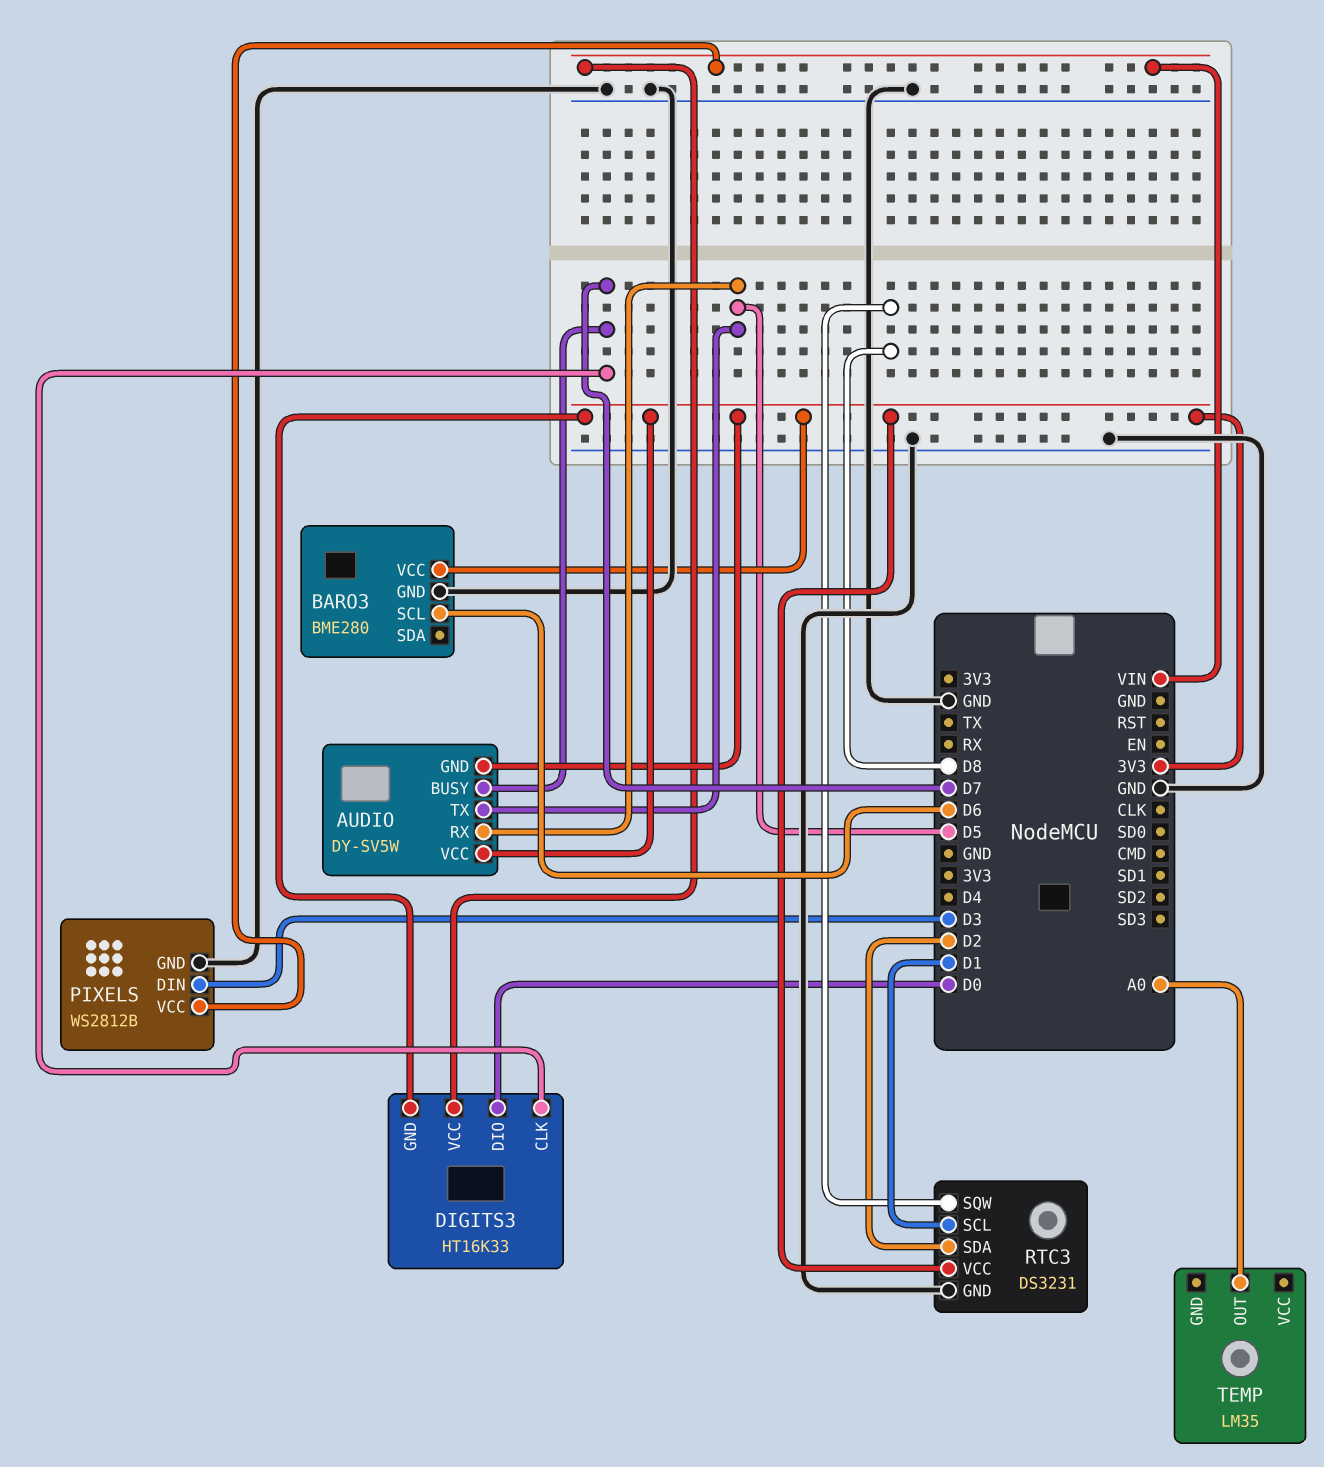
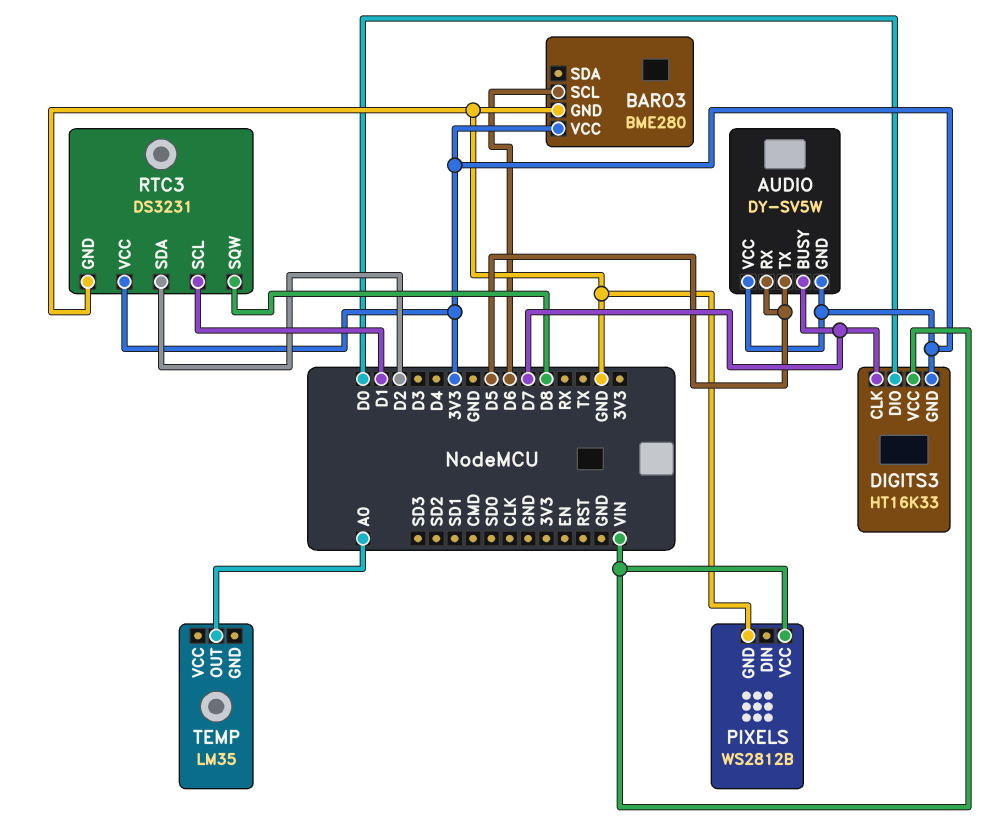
PIXELS pin DIN: D3 -> none

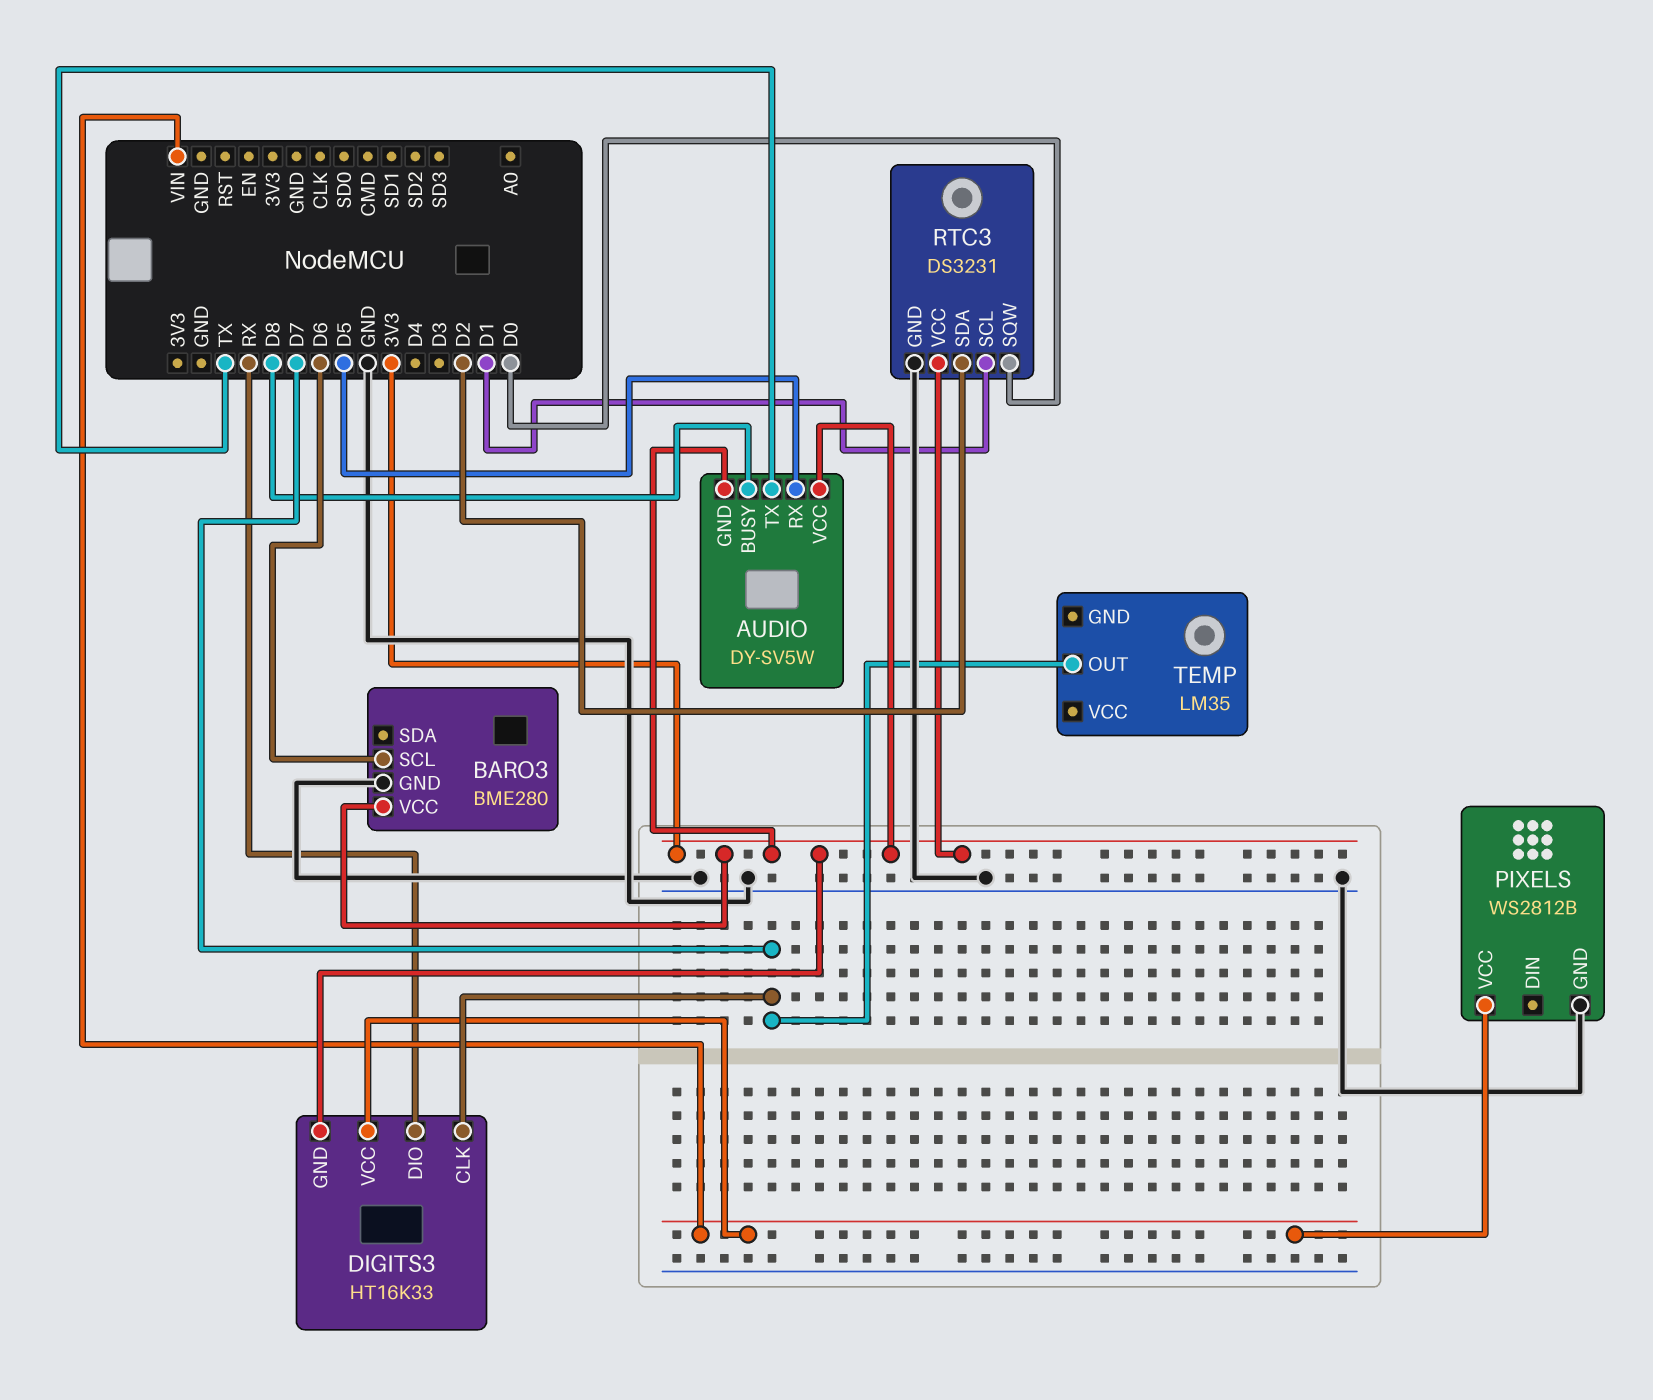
AUDIO pin BUSY: D7 -> D8
AUDIO pin TX: D5 -> TX
DIGITS3 pin DIO: D0 -> RX
RTC3 pin SQW: D8 -> D0
TEMP pin OUT: A0 -> D7

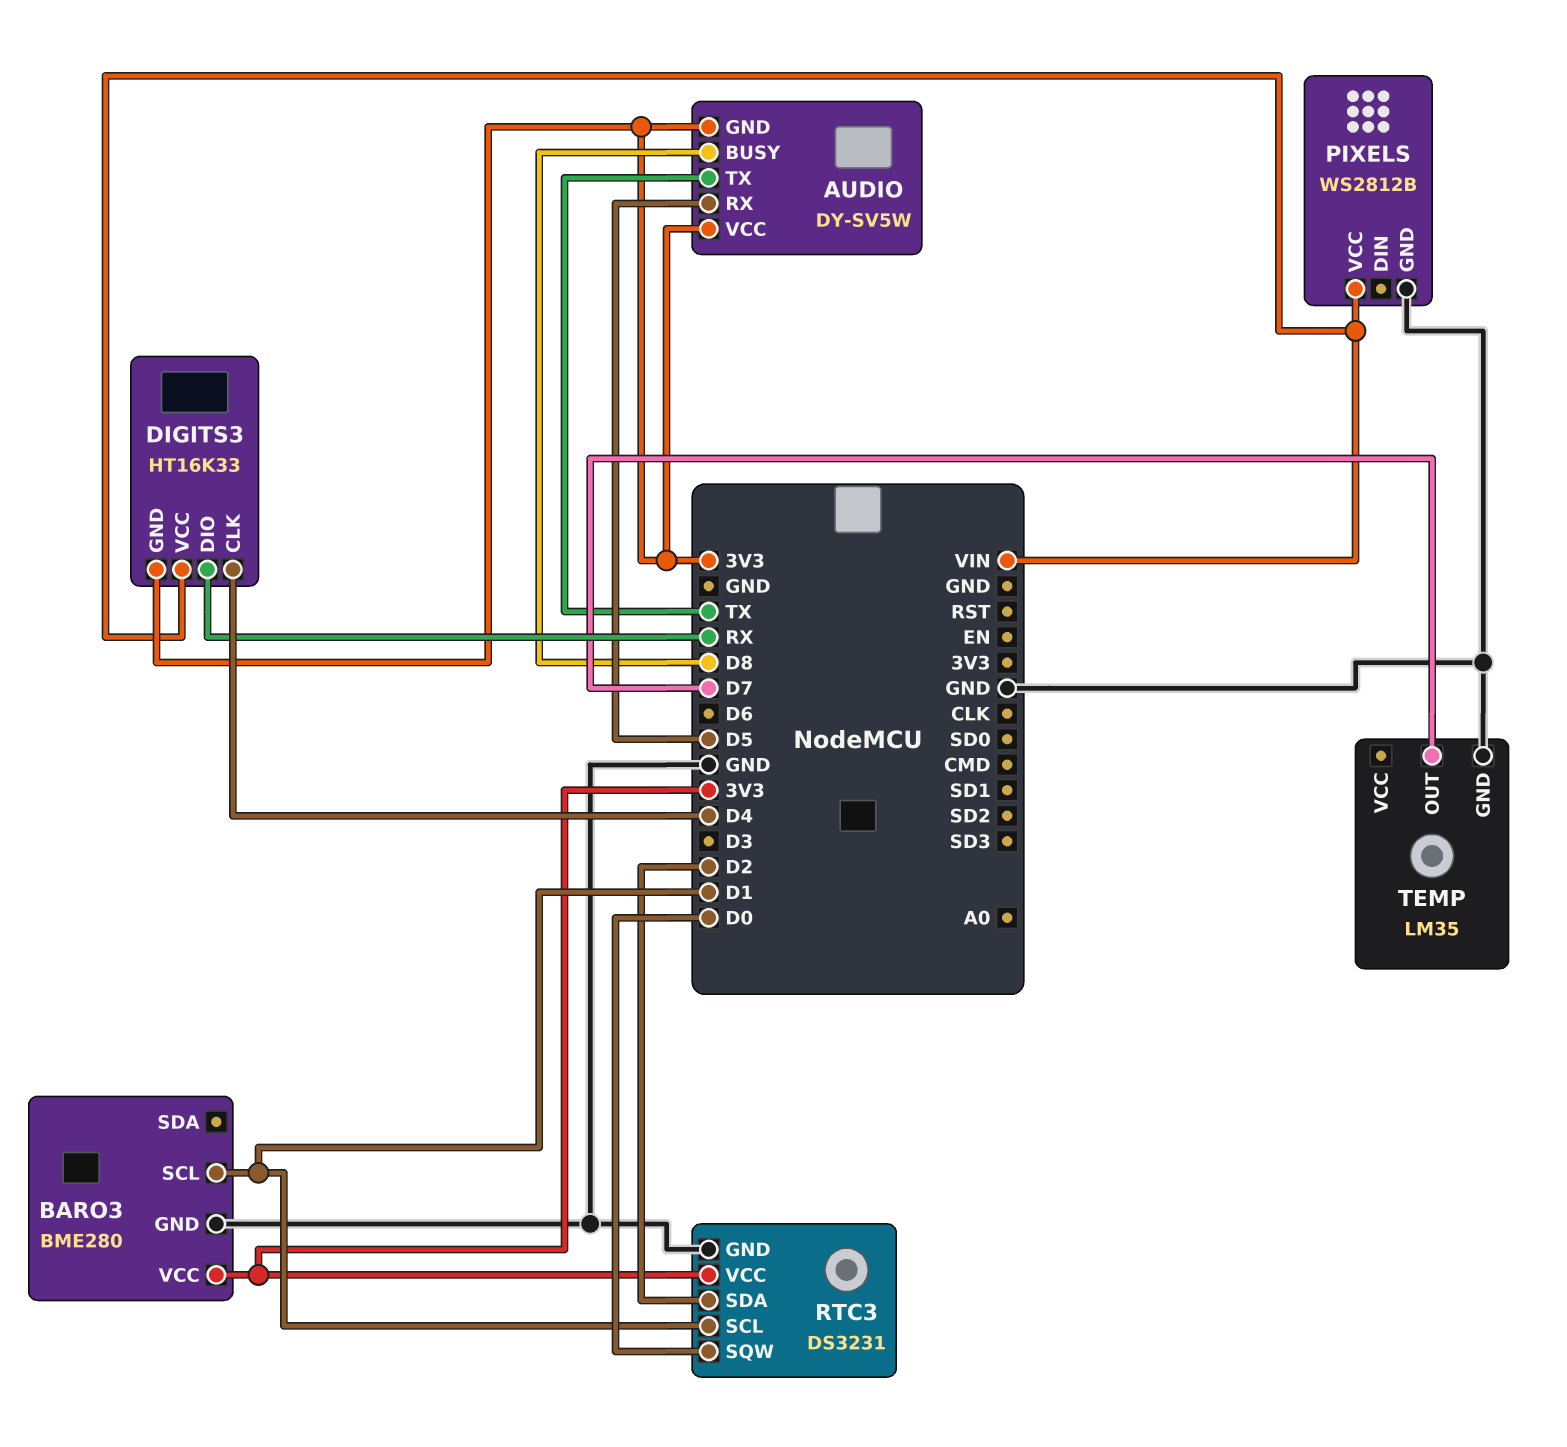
BARO3 pin SCL: D6 -> D1
DIGITS3 pin CLK: D7 -> D4
TEMP pin GND: none -> GND

